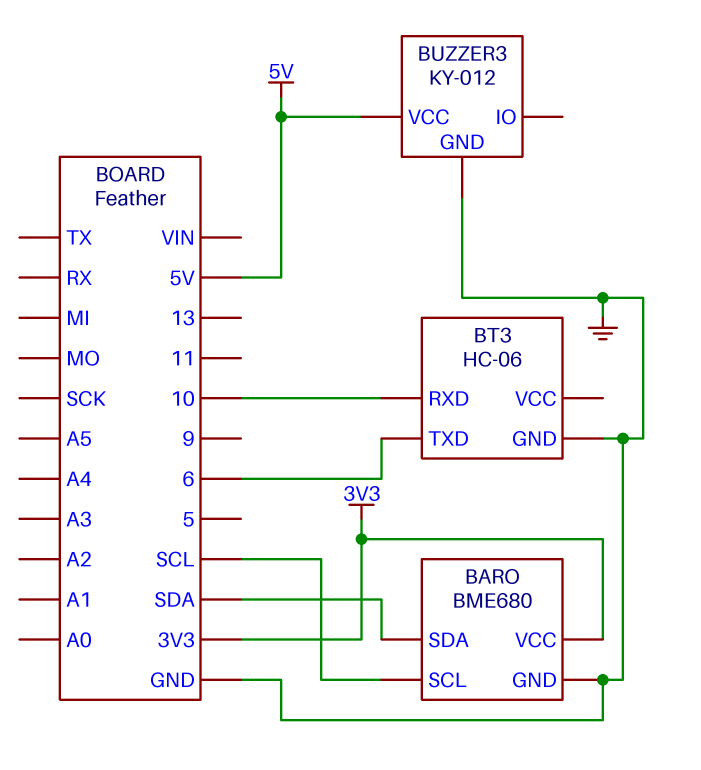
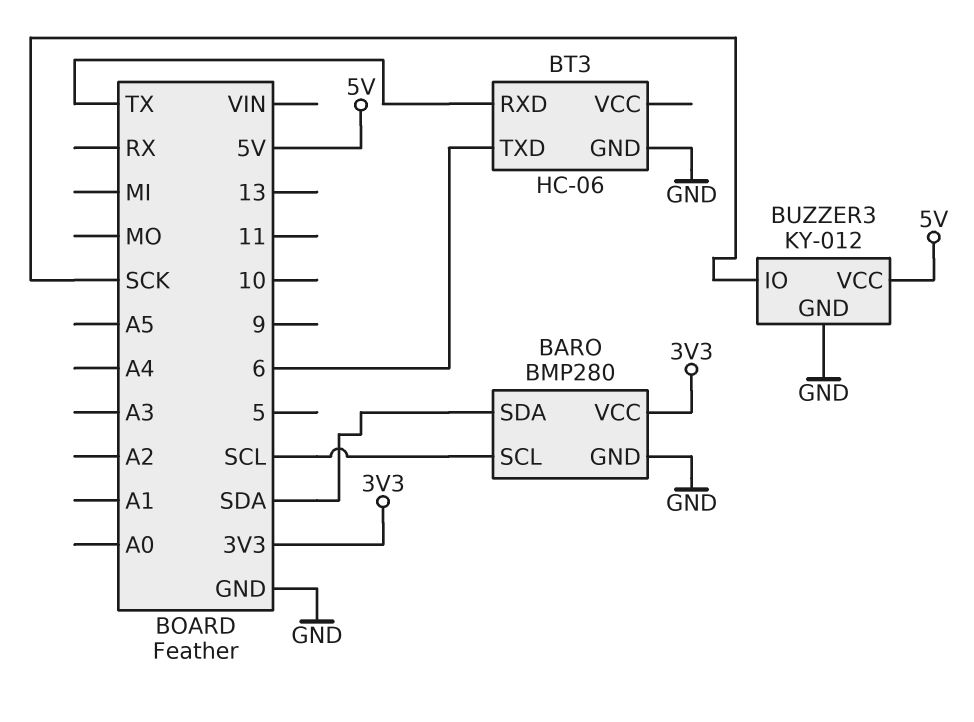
BARO: BME680 -> BMP280
BT3 pin RXD: 10 -> TX
BUZZER3 pin IO: none -> SCK

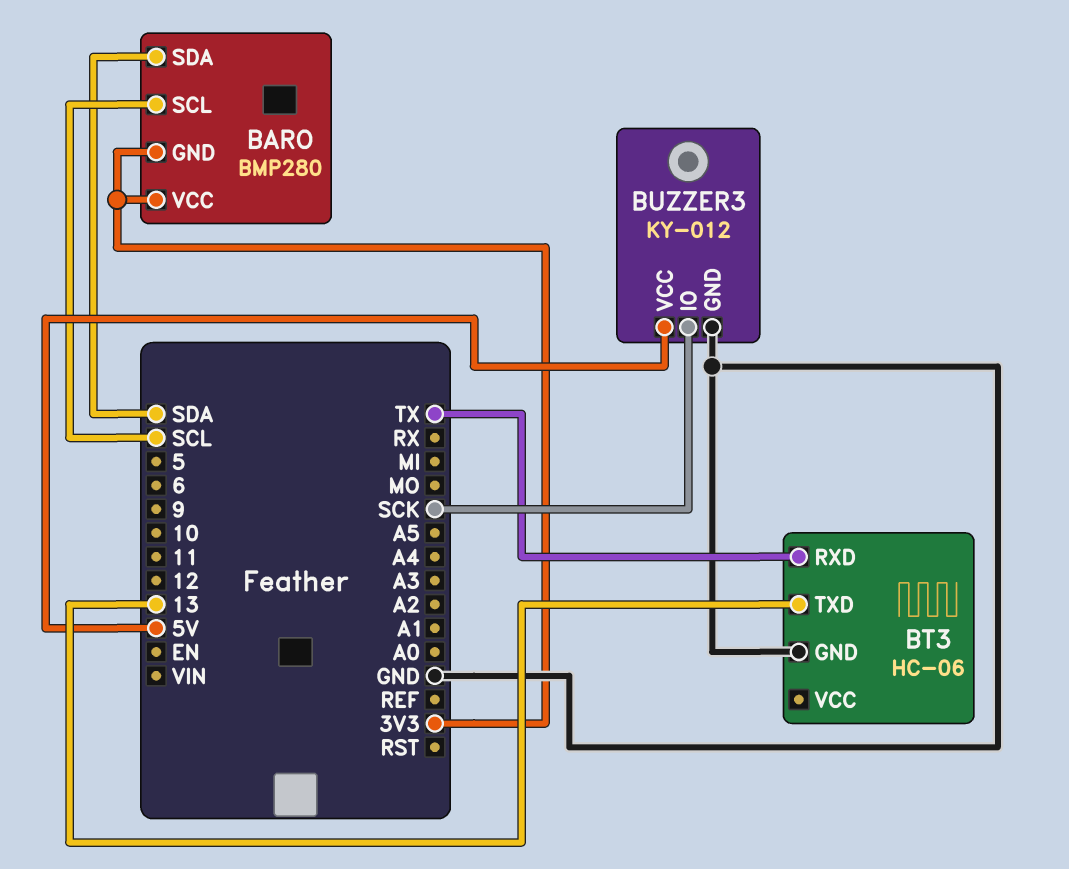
BARO pin GND: GND -> 3V3
BT3 pin TXD: 6 -> 13

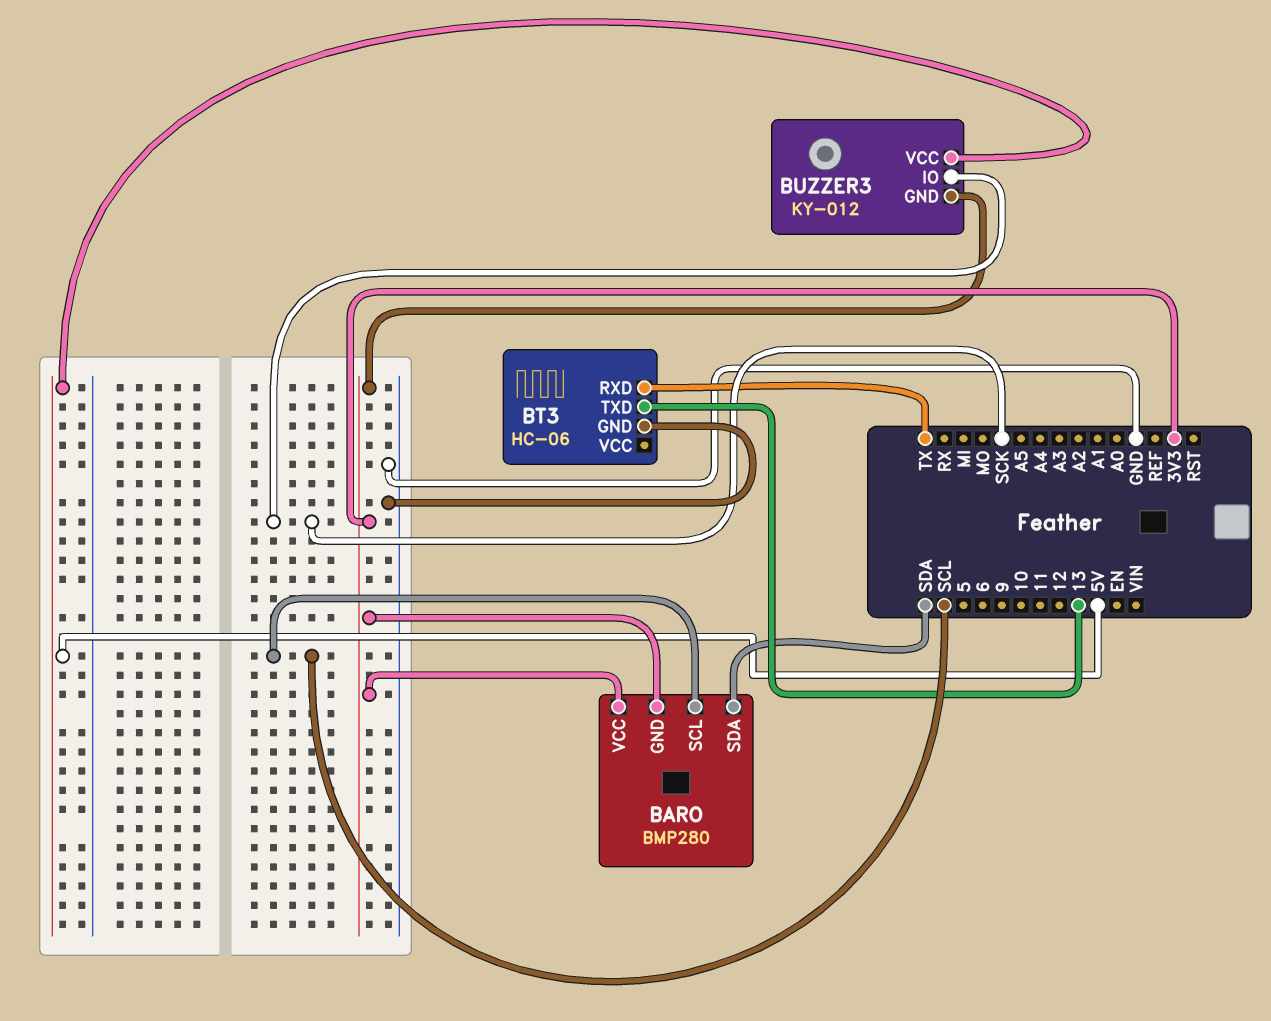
BUZZER3 pin GND: GND -> 3V3

